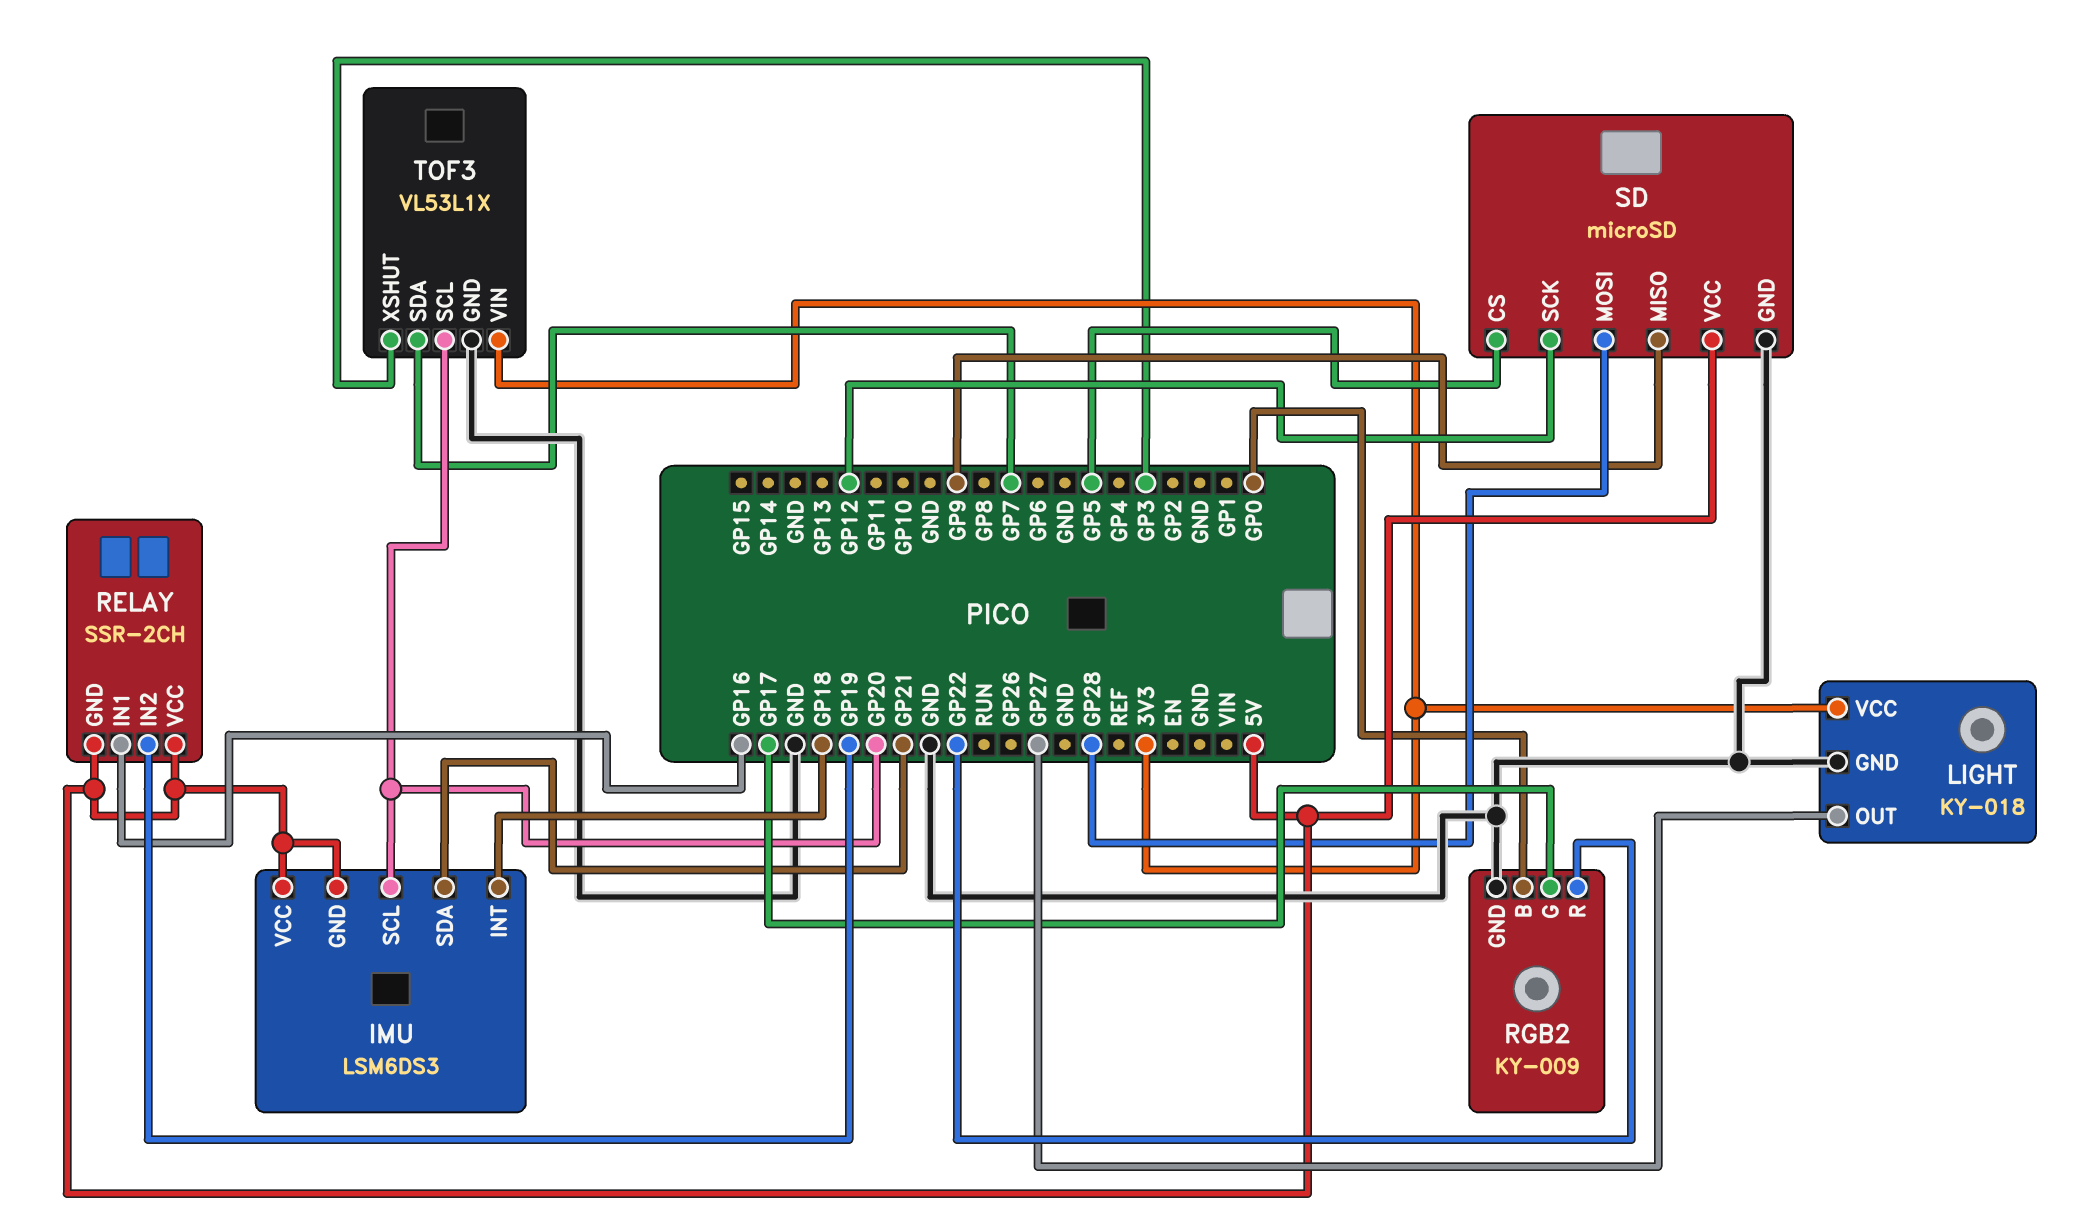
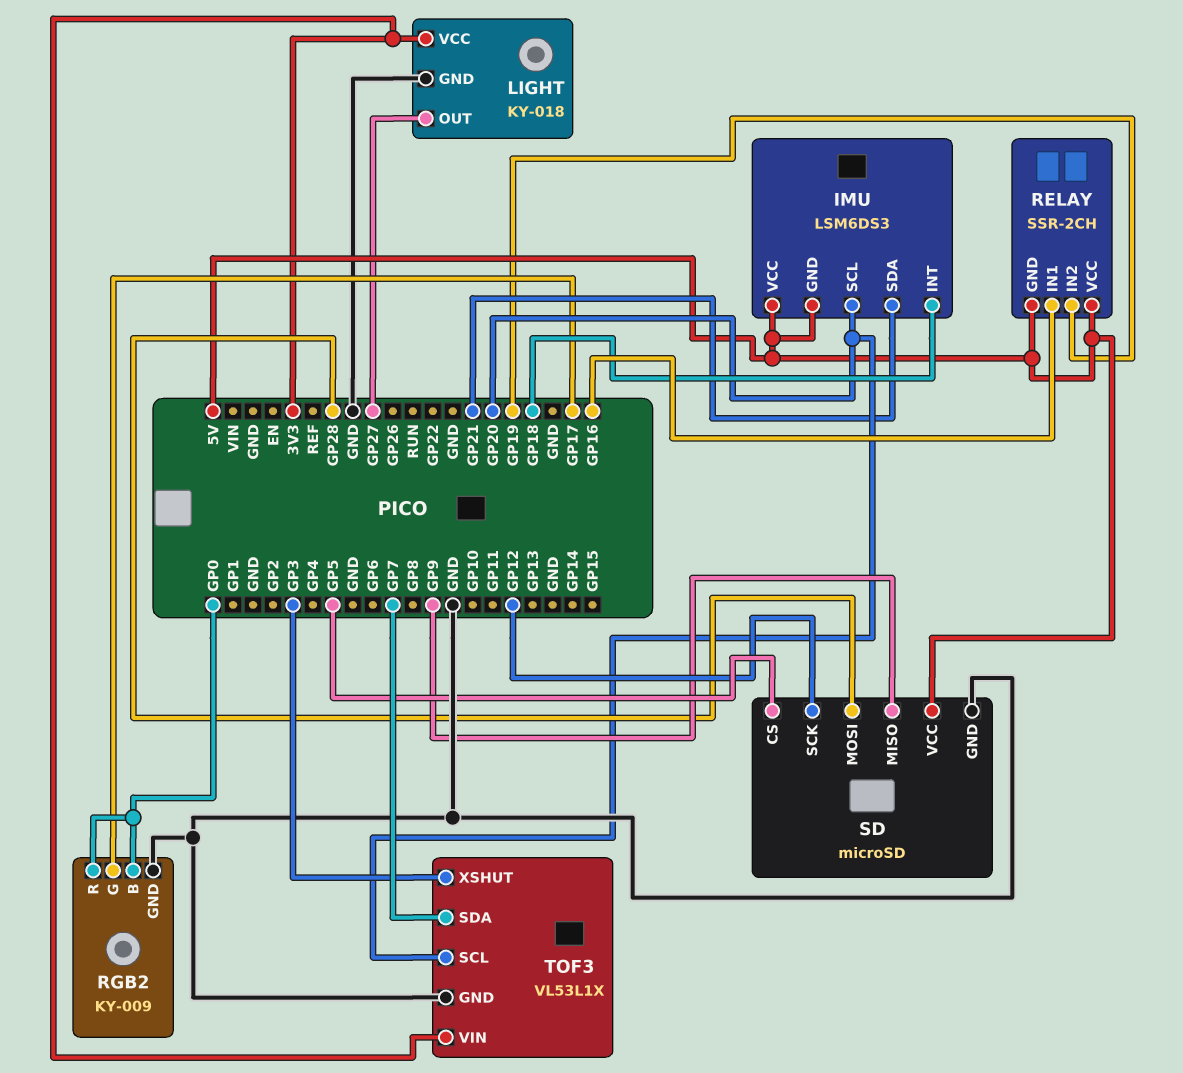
RGB2 pin R: GP22 -> GP0

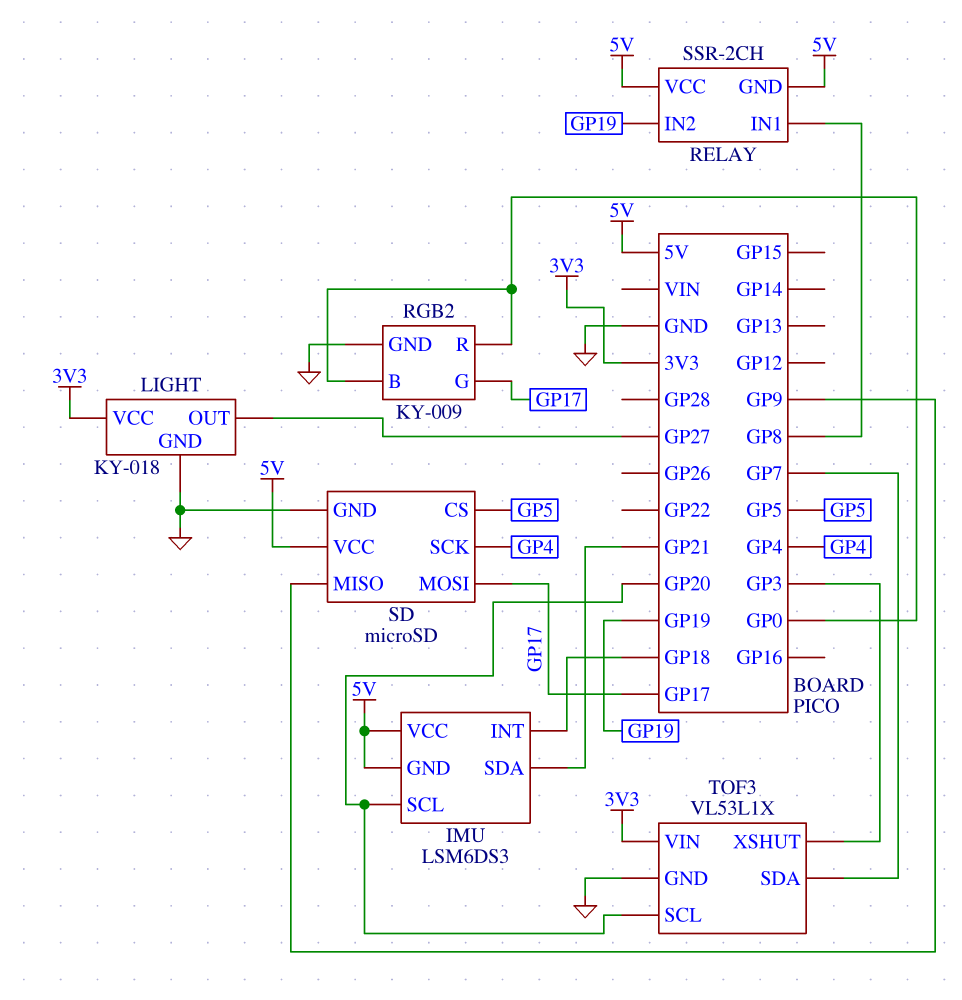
RELAY pin IN1: GP16 -> GP8
SD pin MOSI: GP28 -> GP17
SD pin SCK: GP12 -> GP4

